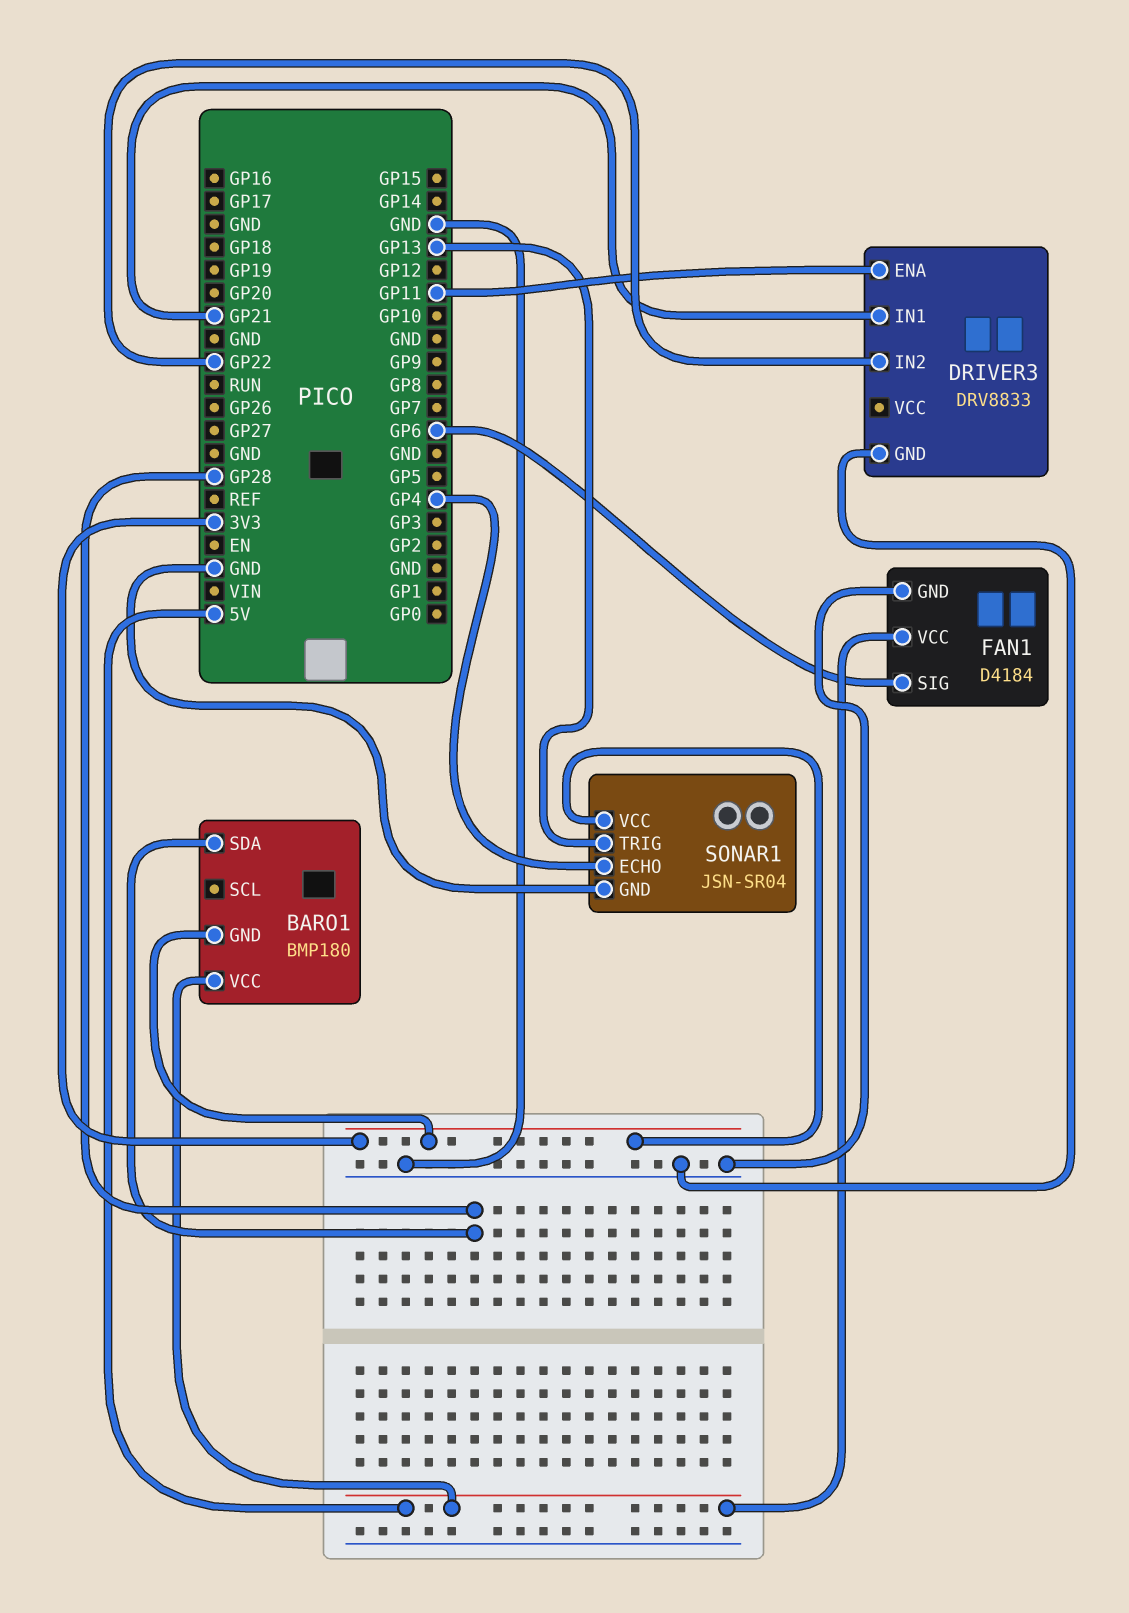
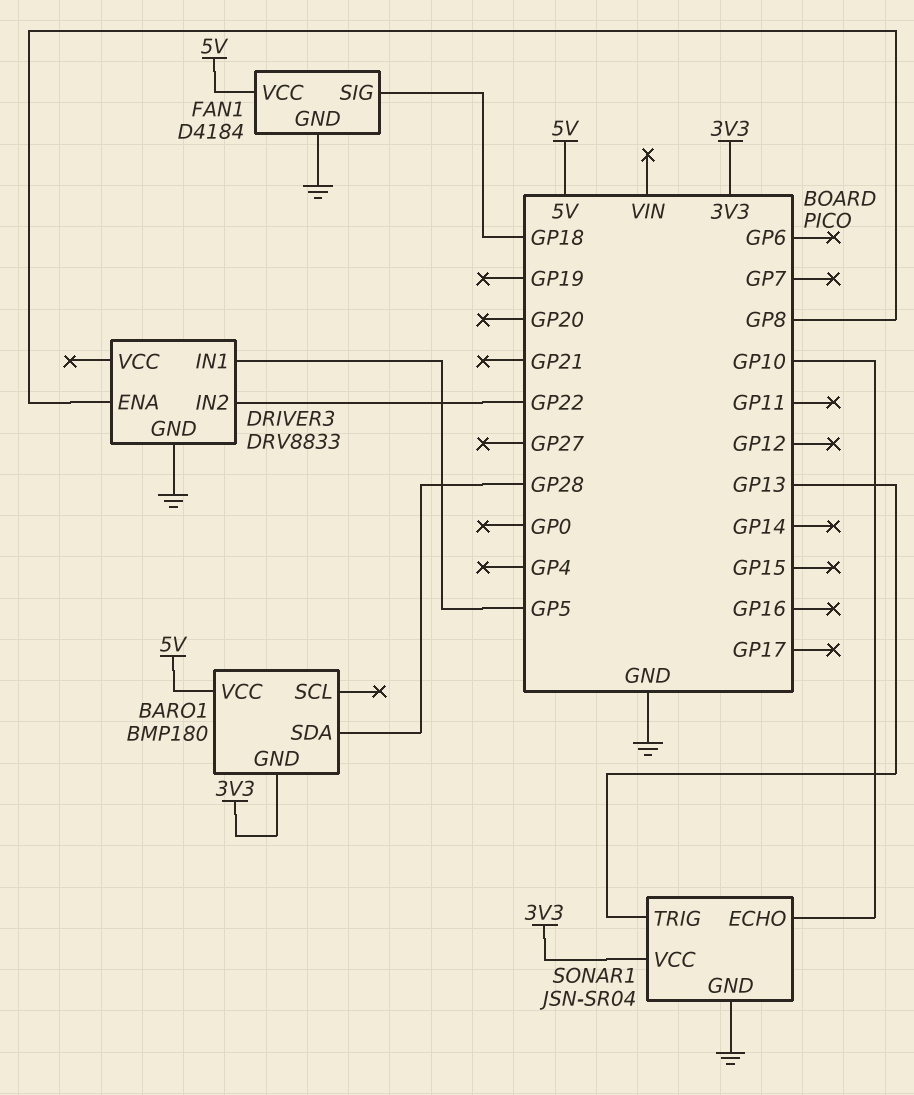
DRIVER3 pin ENA: GP11 -> GP8
DRIVER3 pin IN1: GP21 -> GP5
FAN1 pin SIG: GP6 -> GP18
SONAR1 pin ECHO: GP4 -> GP10

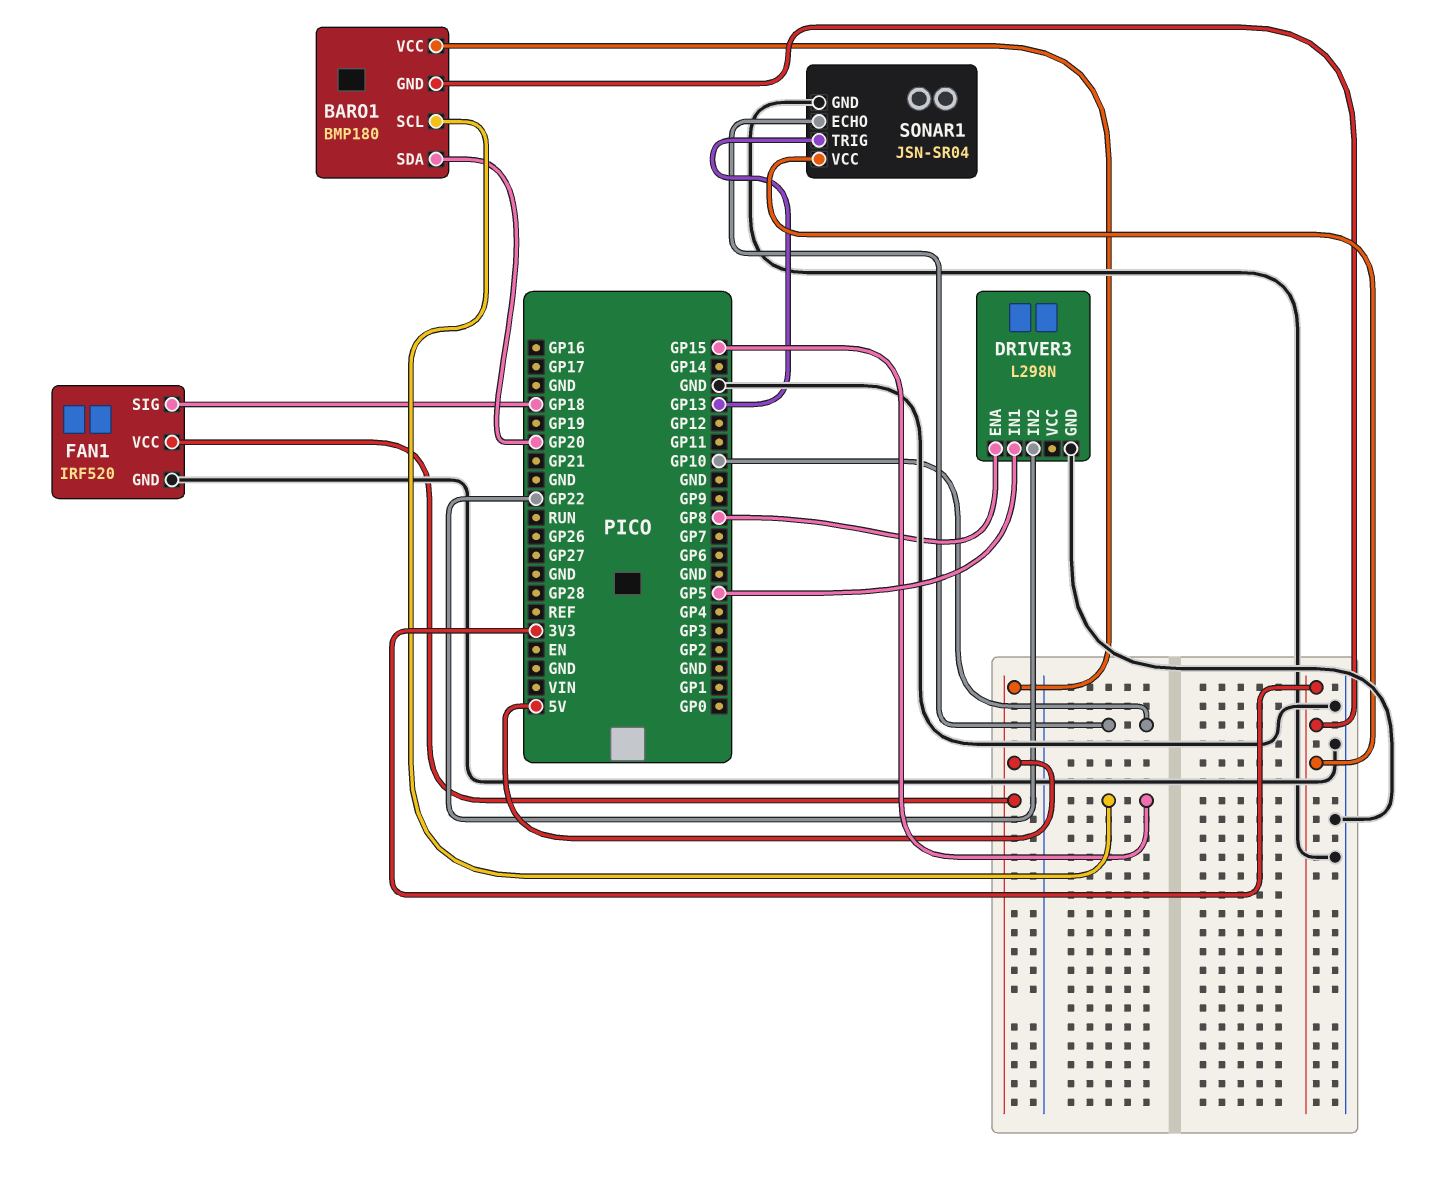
BARO1 pin SCL: none -> GP15
BARO1 pin SDA: GP28 -> GP20
DRIVER3: DRV8833 -> L298N
FAN1: D4184 -> IRF520

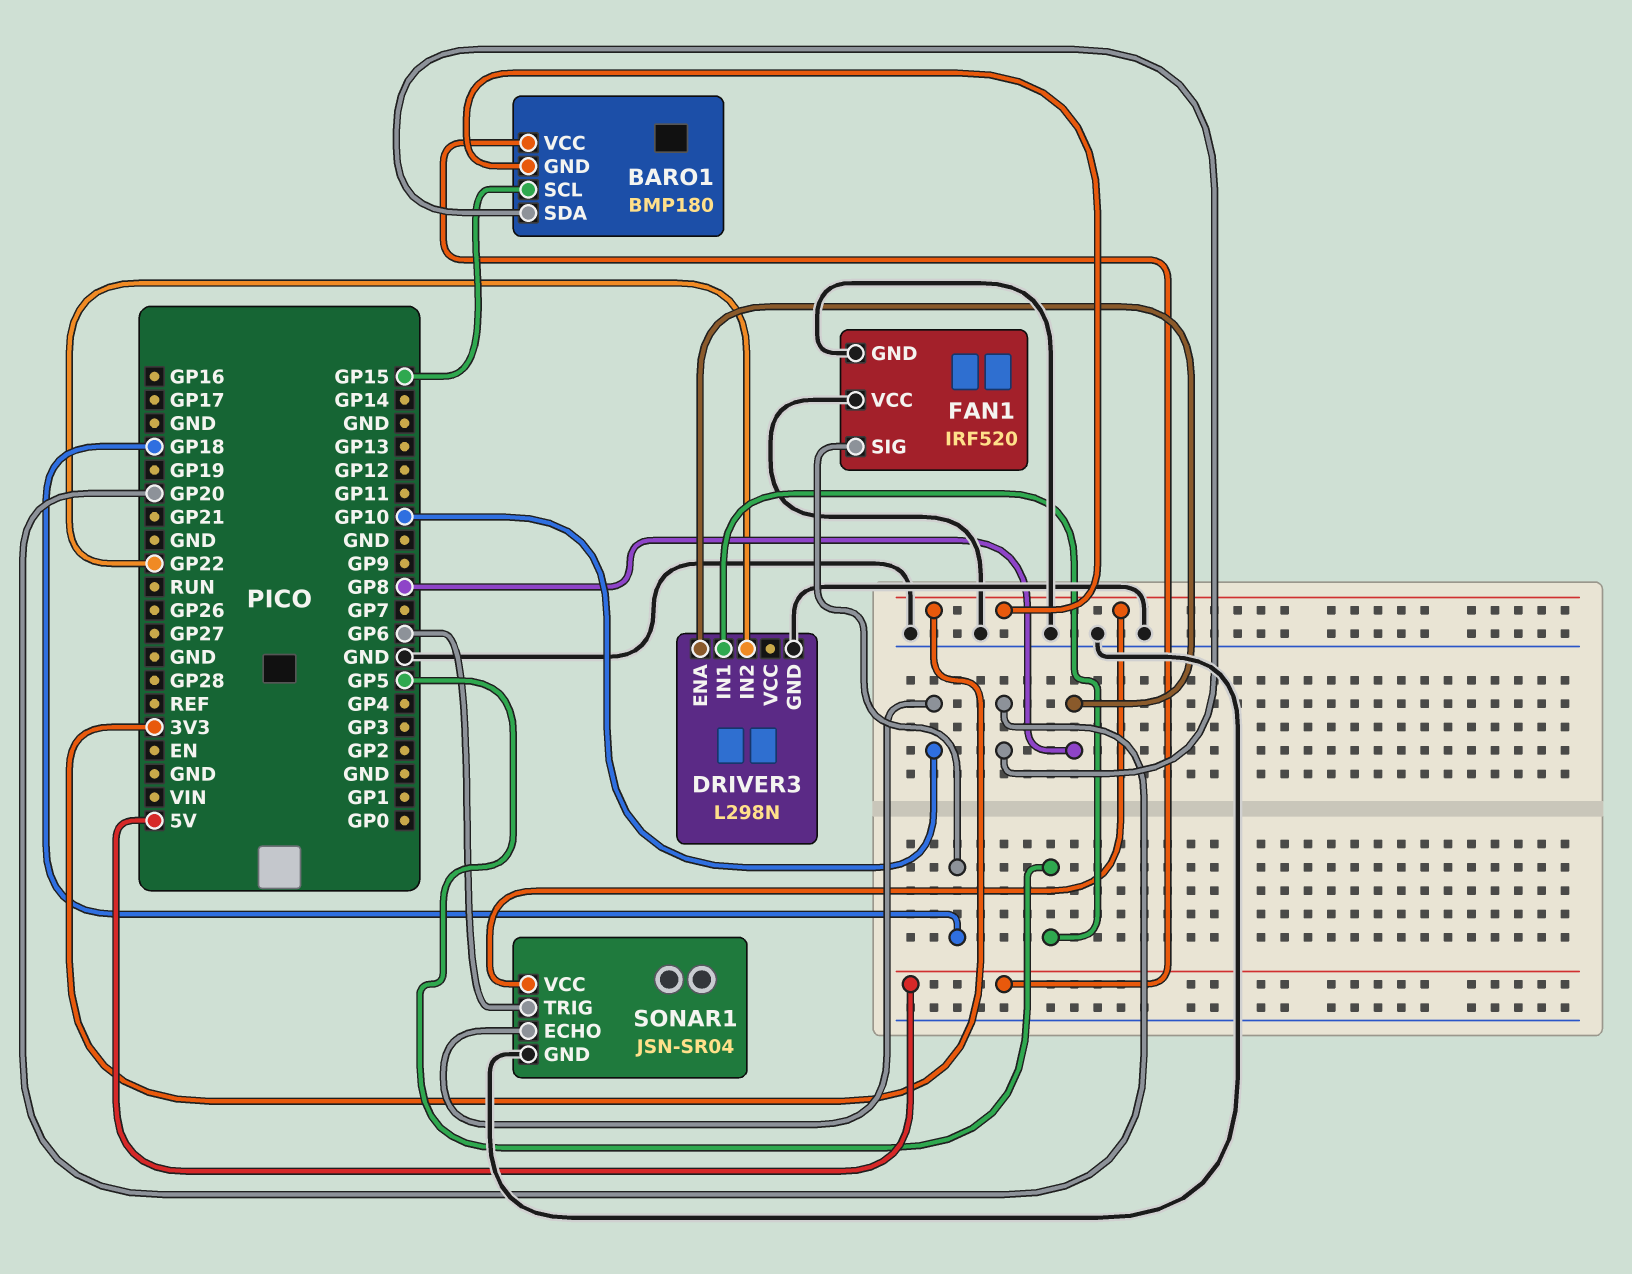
FAN1 pin VCC: 5V -> GND
SONAR1 pin TRIG: GP13 -> GP6

